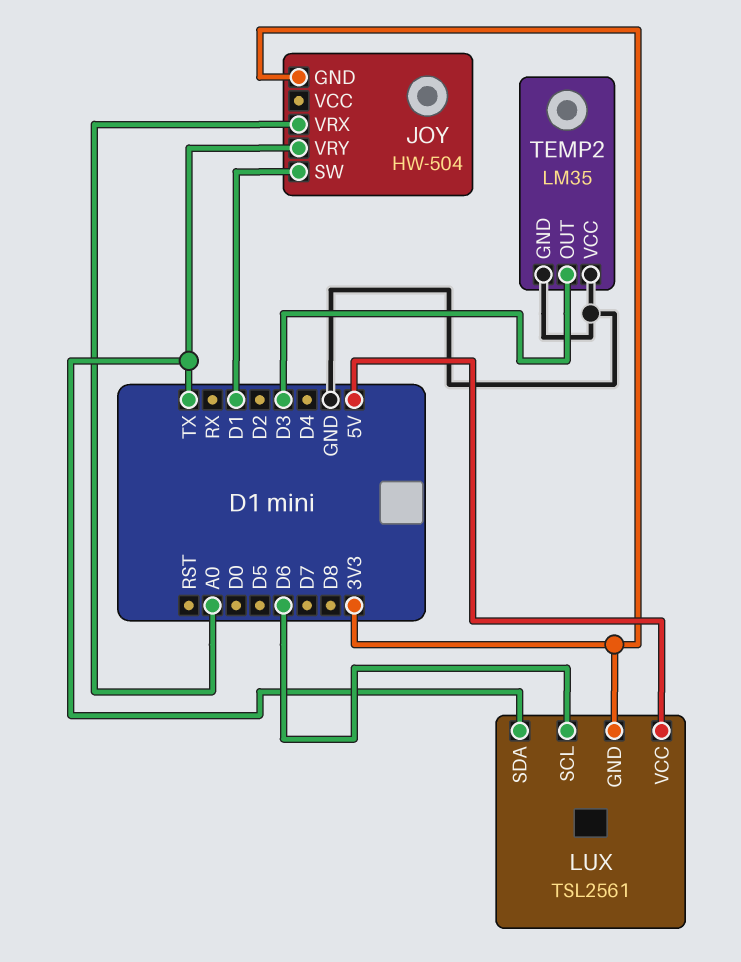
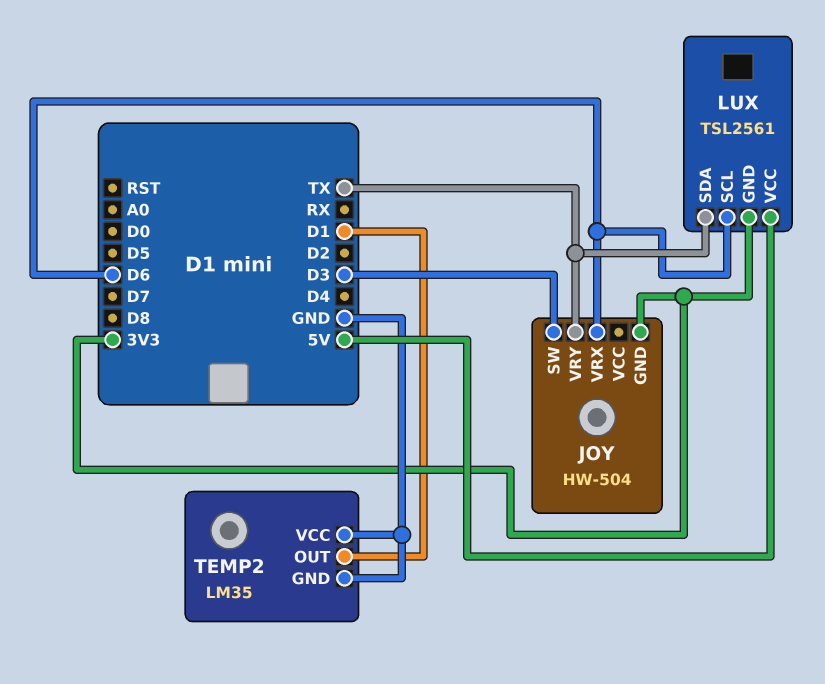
JOY pin SW: D1 -> D3
JOY pin VRX: A0 -> D6
TEMP2 pin OUT: D3 -> D1

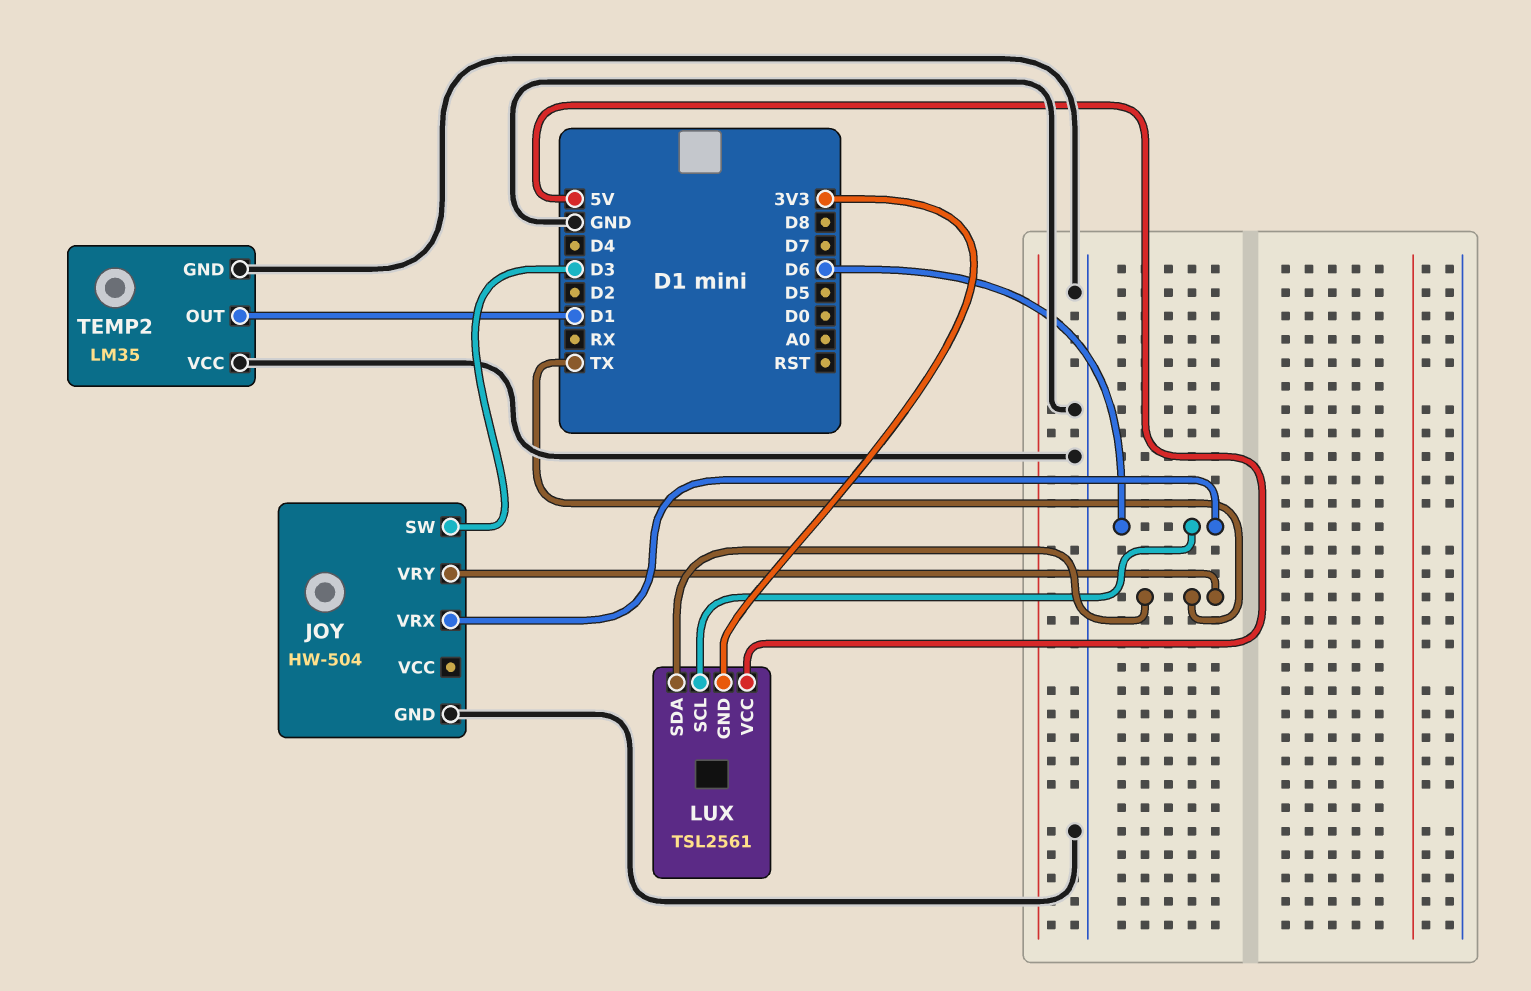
JOY pin GND: 3V3 -> GND

